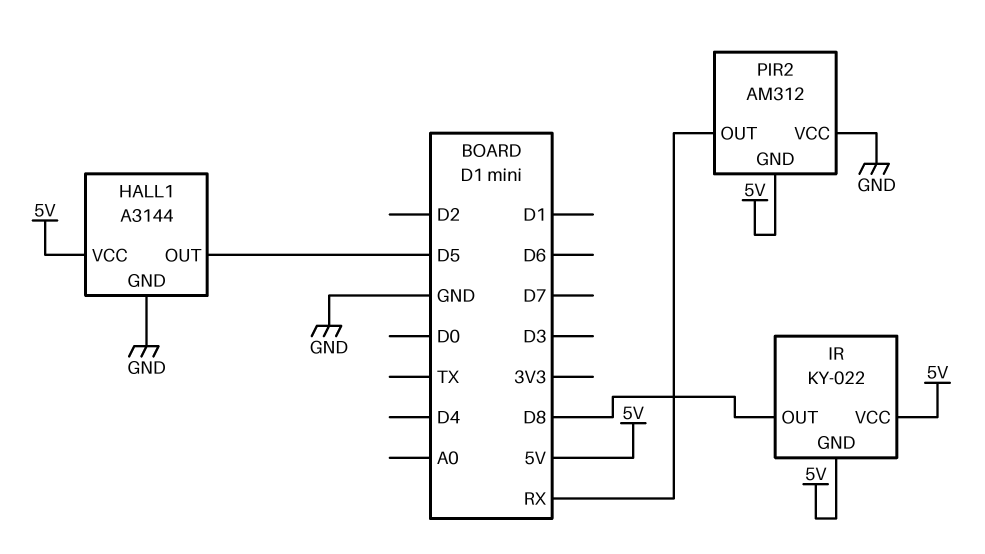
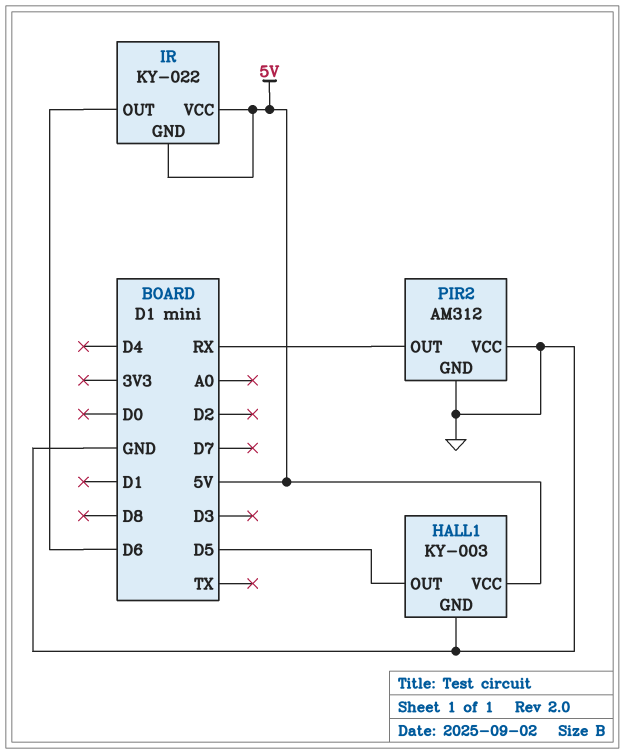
HALL1: A3144 -> KY-003
IR pin OUT: D8 -> D6
PIR2 pin GND: 5V -> GND

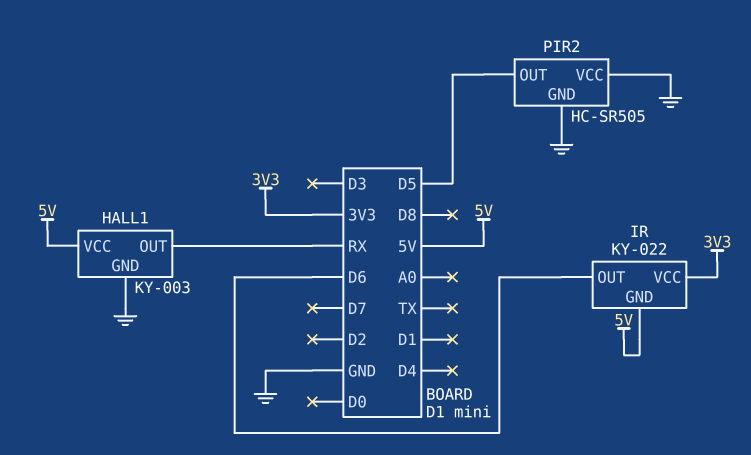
HALL1 pin OUT: D5 -> RX
IR pin VCC: 5V -> 3V3
PIR2: AM312 -> HC-SR505
PIR2 pin OUT: RX -> D5

